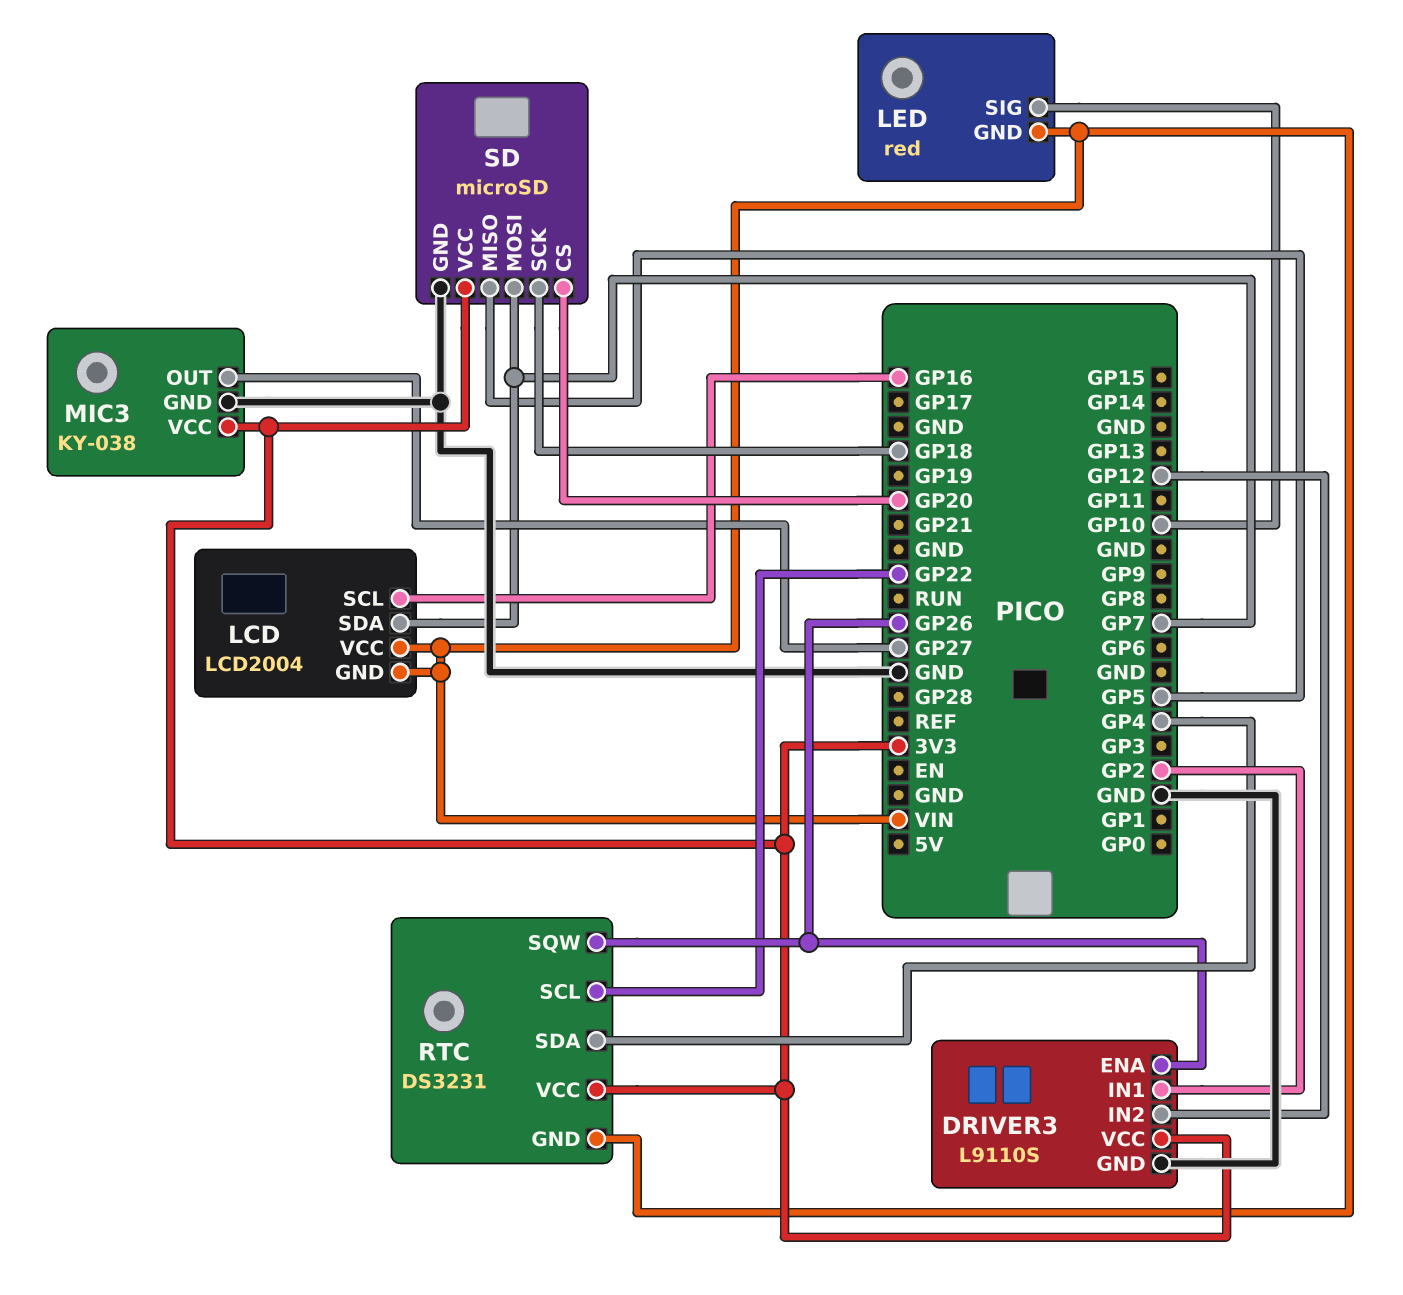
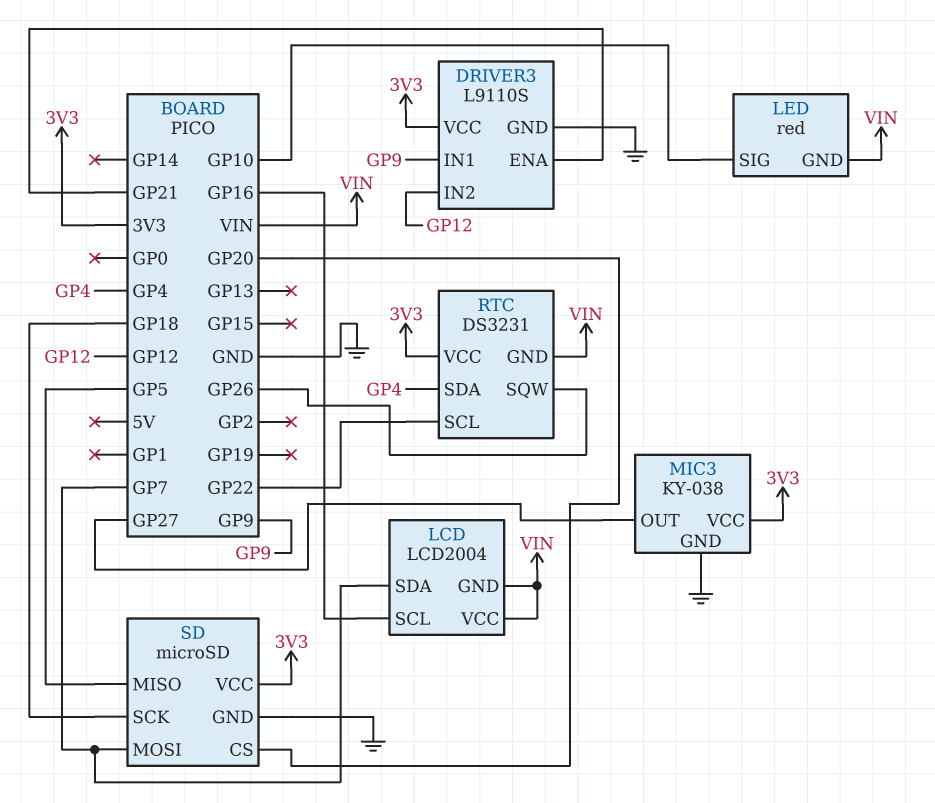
DRIVER3 pin ENA: GP26 -> GP21
DRIVER3 pin IN1: GP2 -> GP9

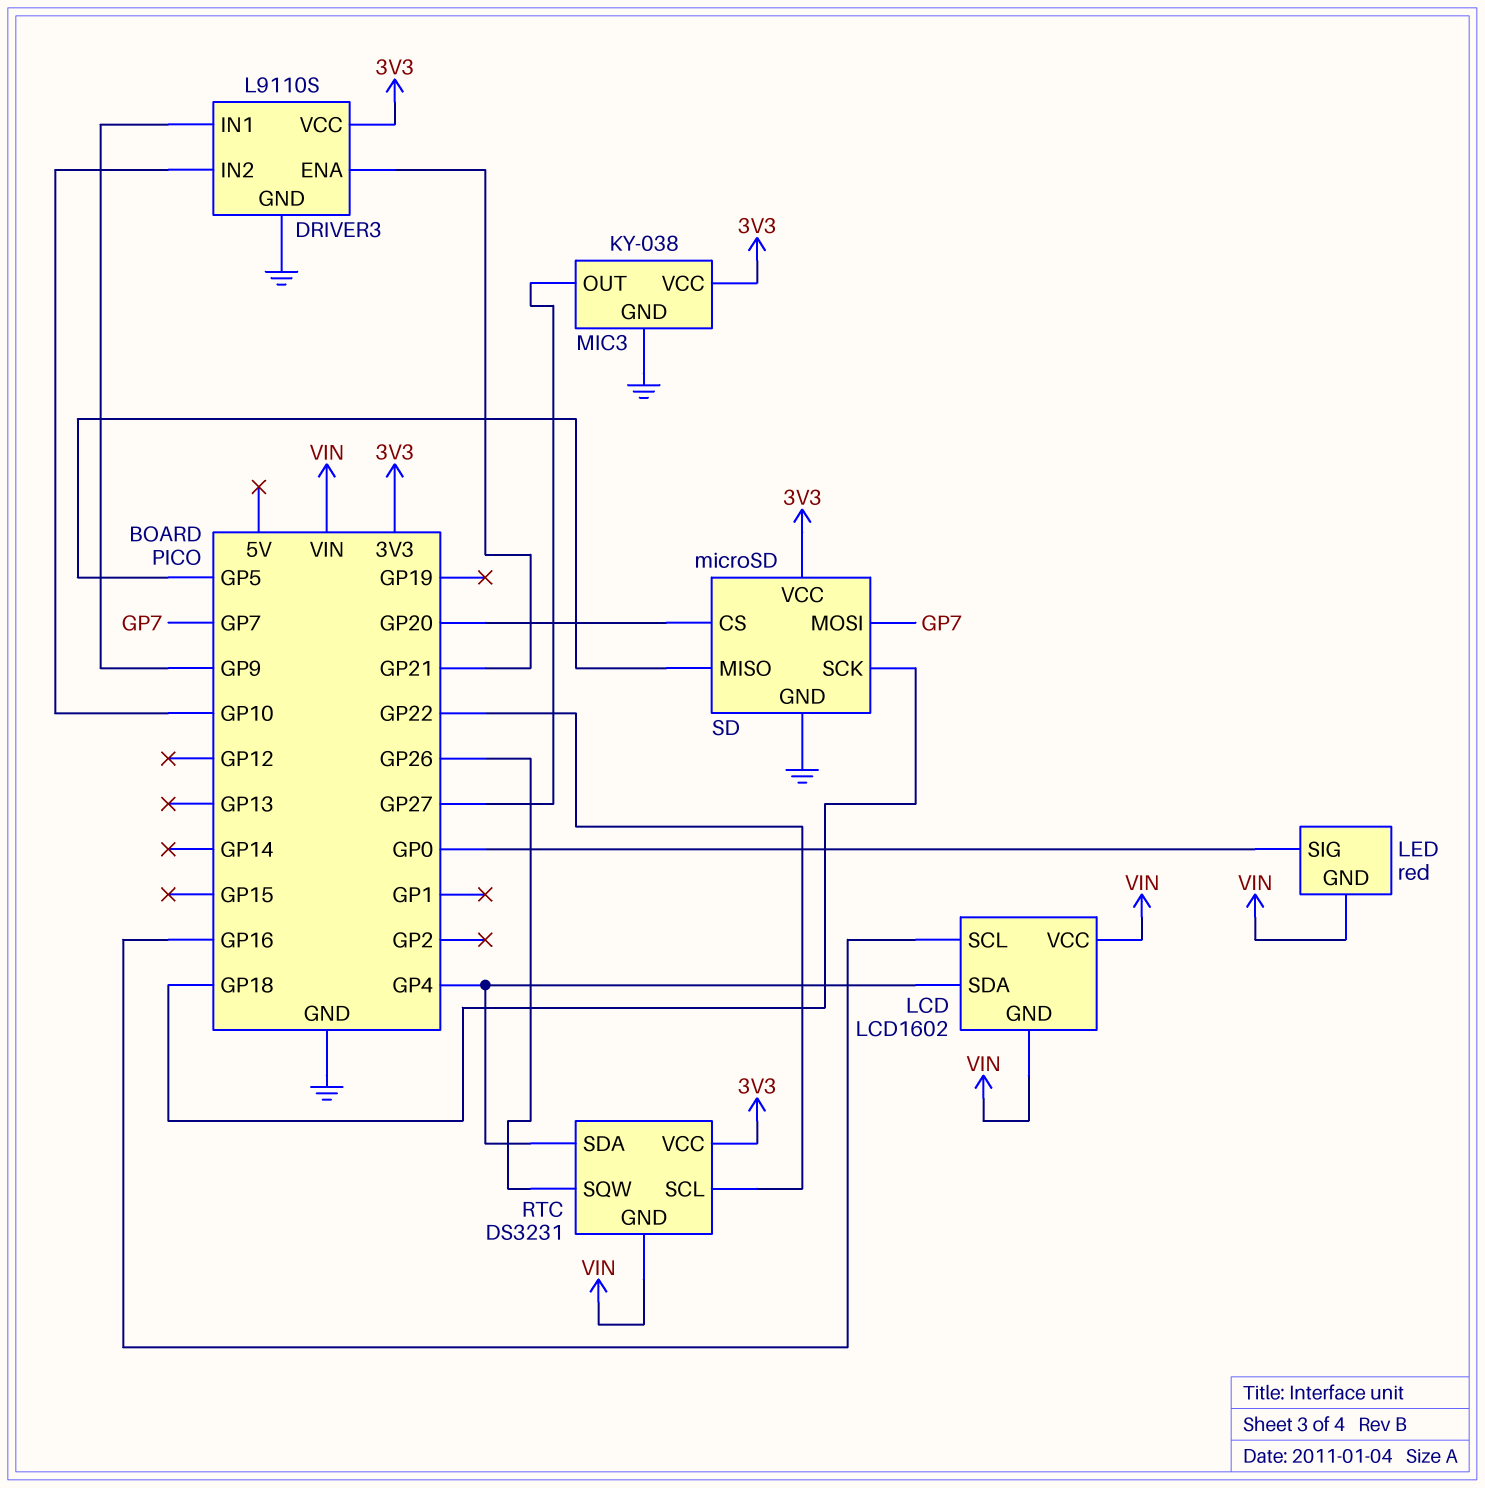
DRIVER3 pin IN2: GP12 -> GP10
LCD: LCD2004 -> LCD1602
LCD pin SDA: GP7 -> GP4
LED pin SIG: GP10 -> GP0

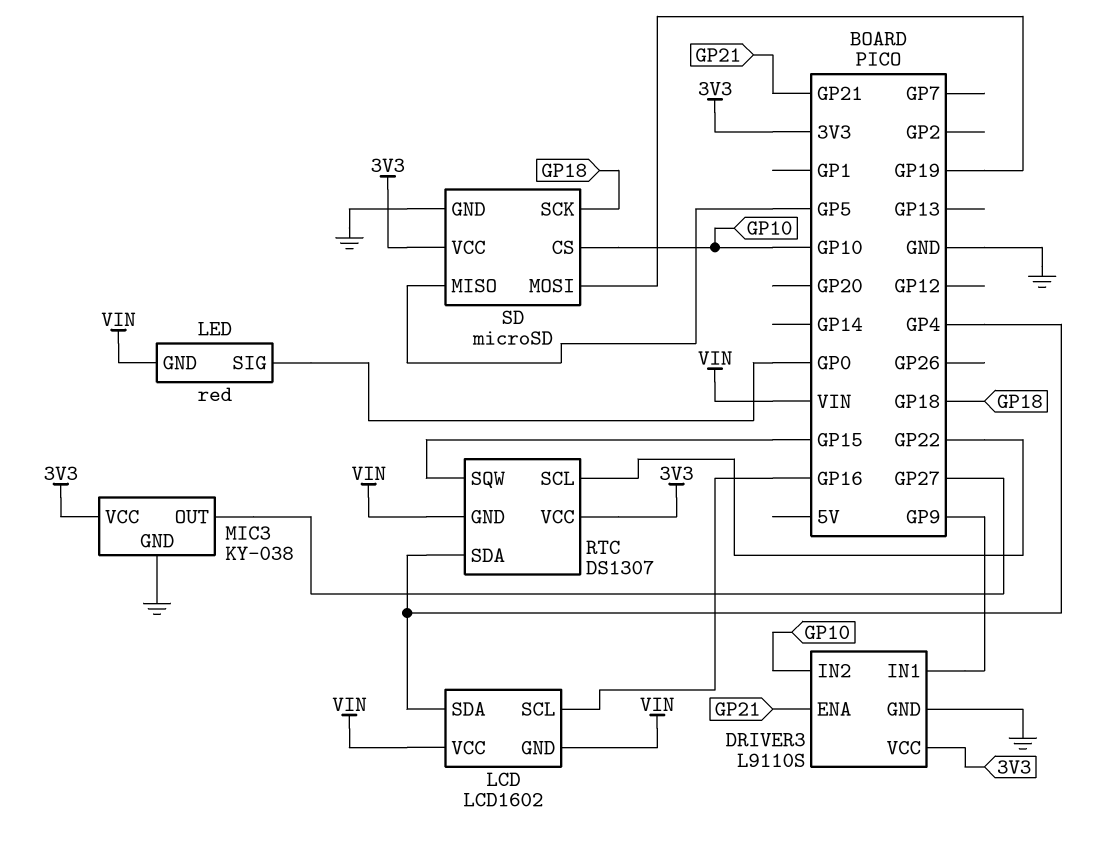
RTC: DS3231 -> DS1307
RTC pin SQW: GP26 -> GP15
SD pin CS: GP20 -> GP10
SD pin MOSI: GP7 -> GP19

